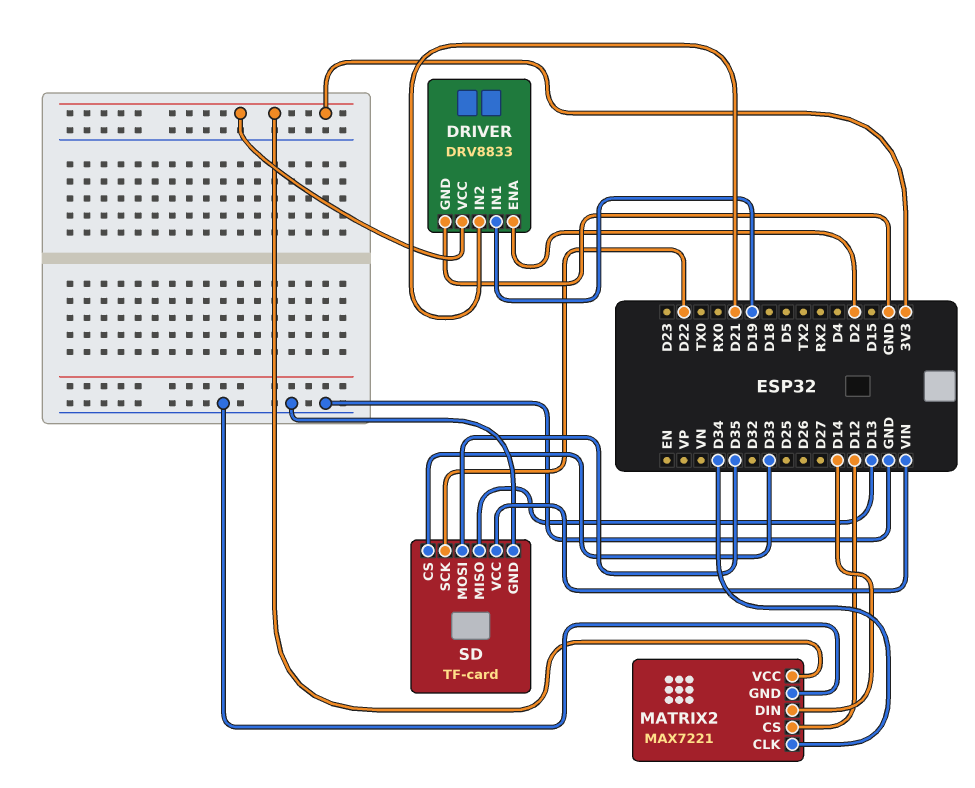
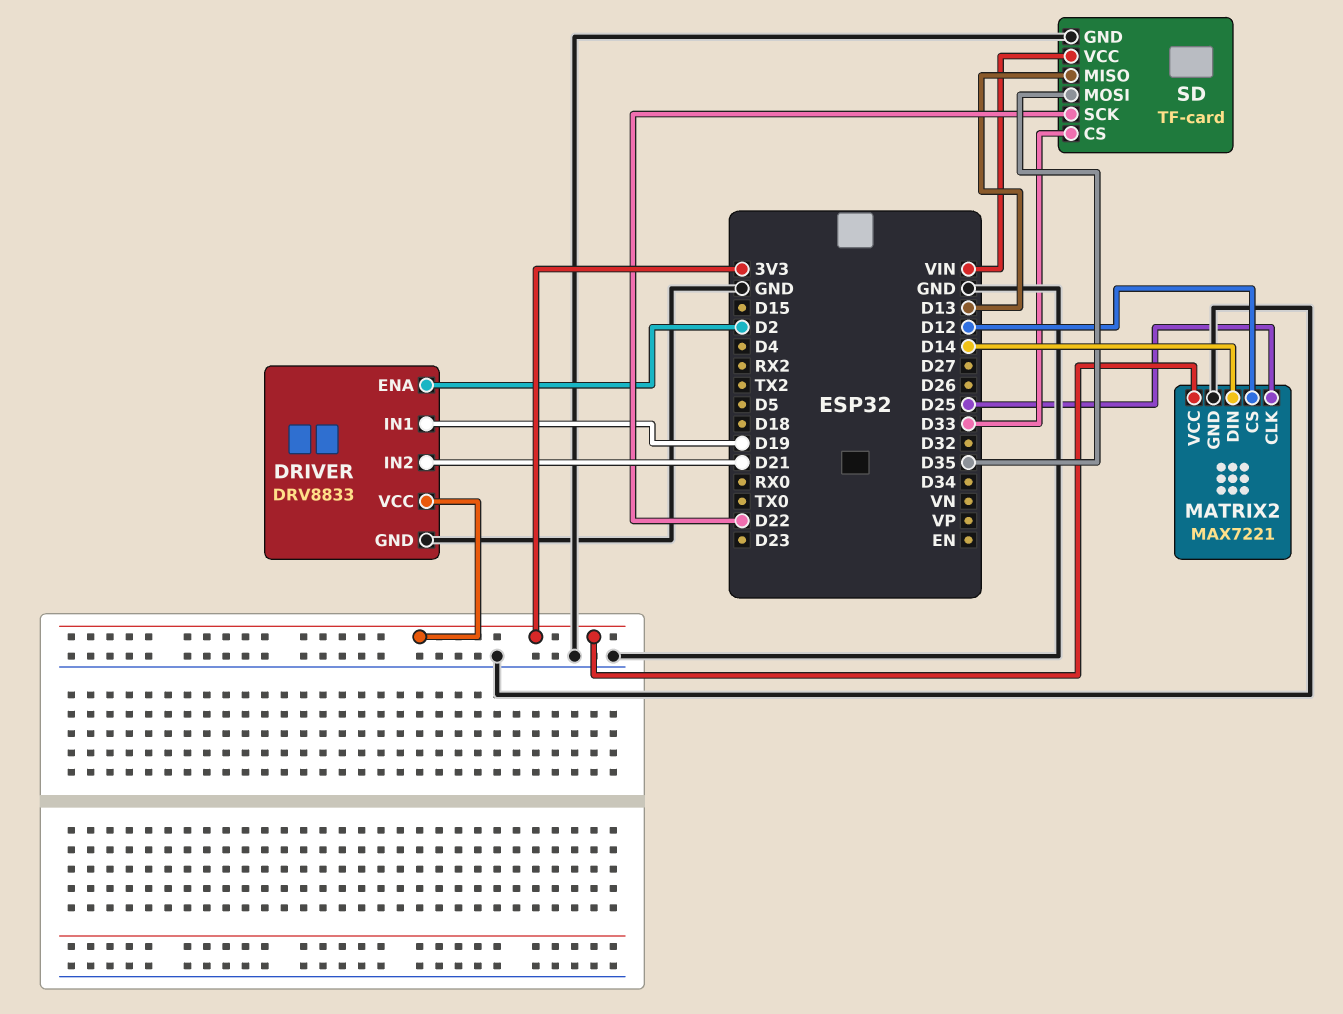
MATRIX2 pin CLK: D34 -> D25

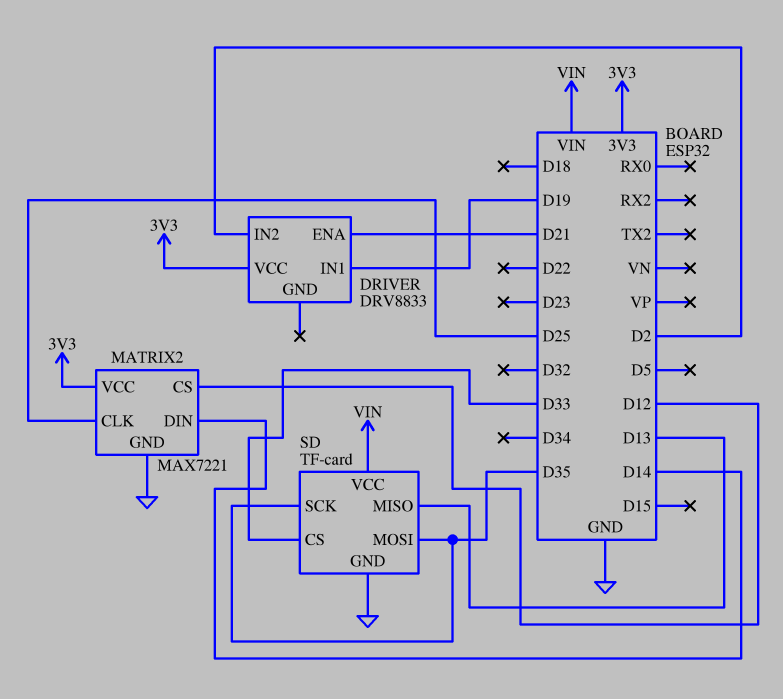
DRIVER pin ENA: D2 -> D21
DRIVER pin GND: GND -> none
DRIVER pin IN2: D21 -> D2
SD pin SCK: D22 -> D35

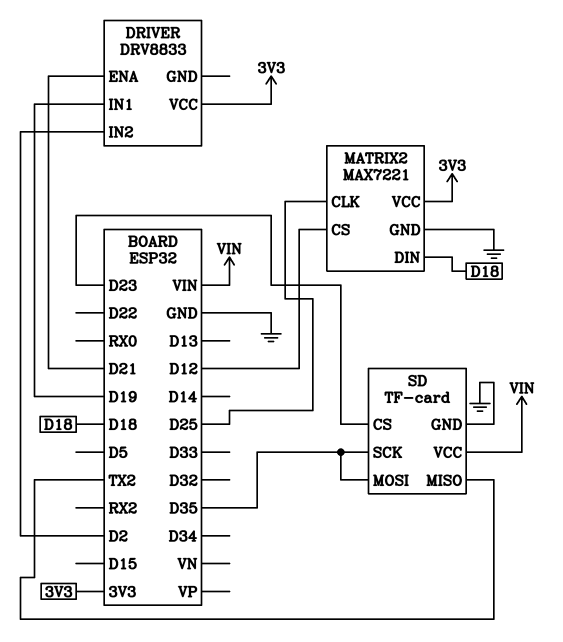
MATRIX2 pin DIN: D14 -> D18
SD pin CS: D33 -> D23
SD pin MISO: D13 -> TX2

